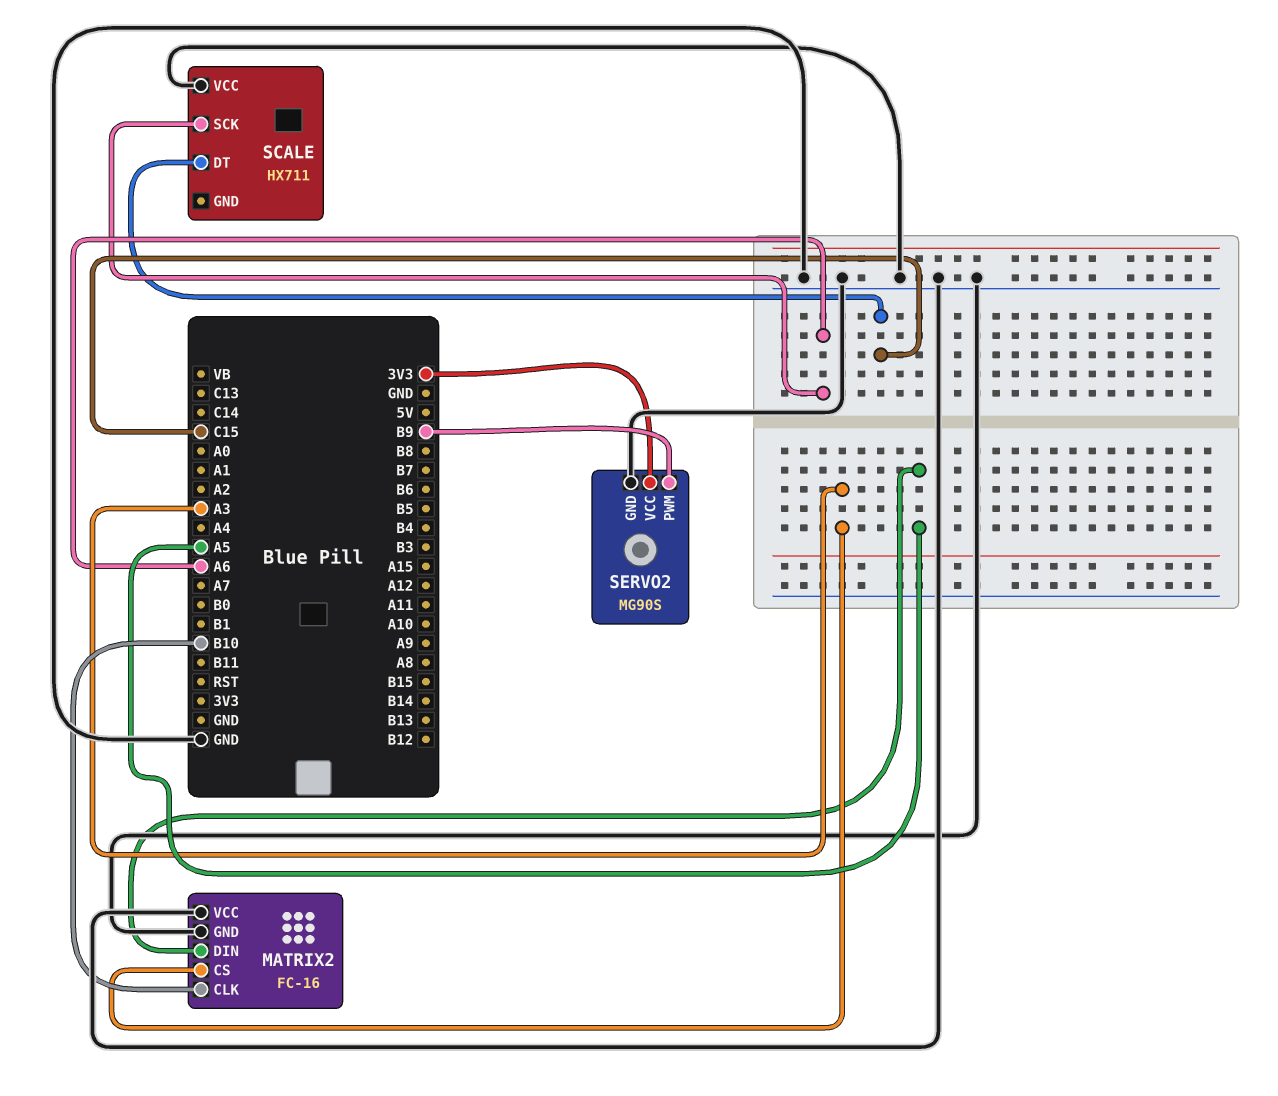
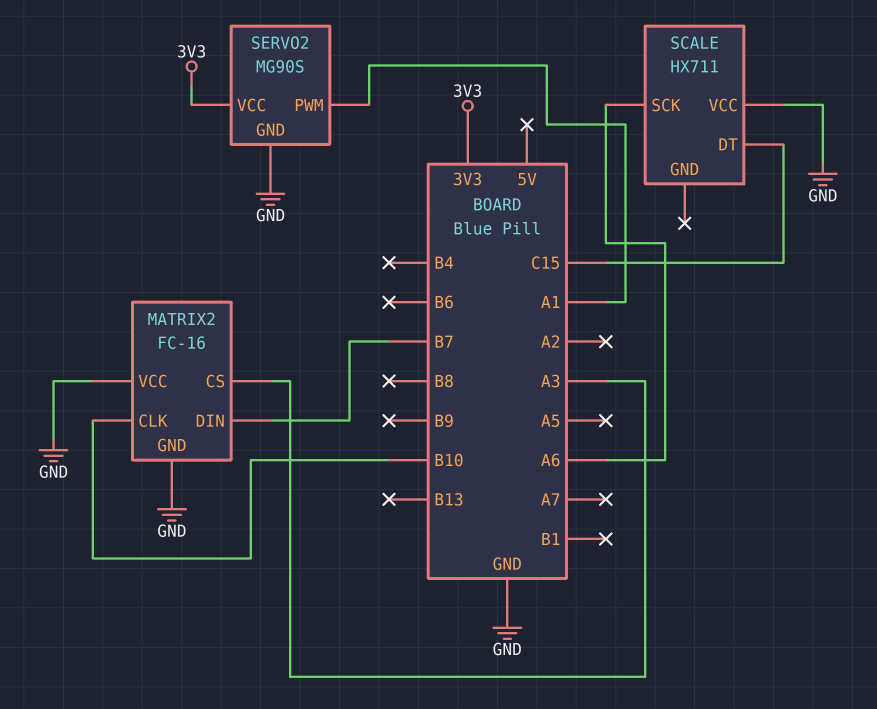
MATRIX2 pin DIN: A5 -> B7
SERVO2 pin PWM: B9 -> A1

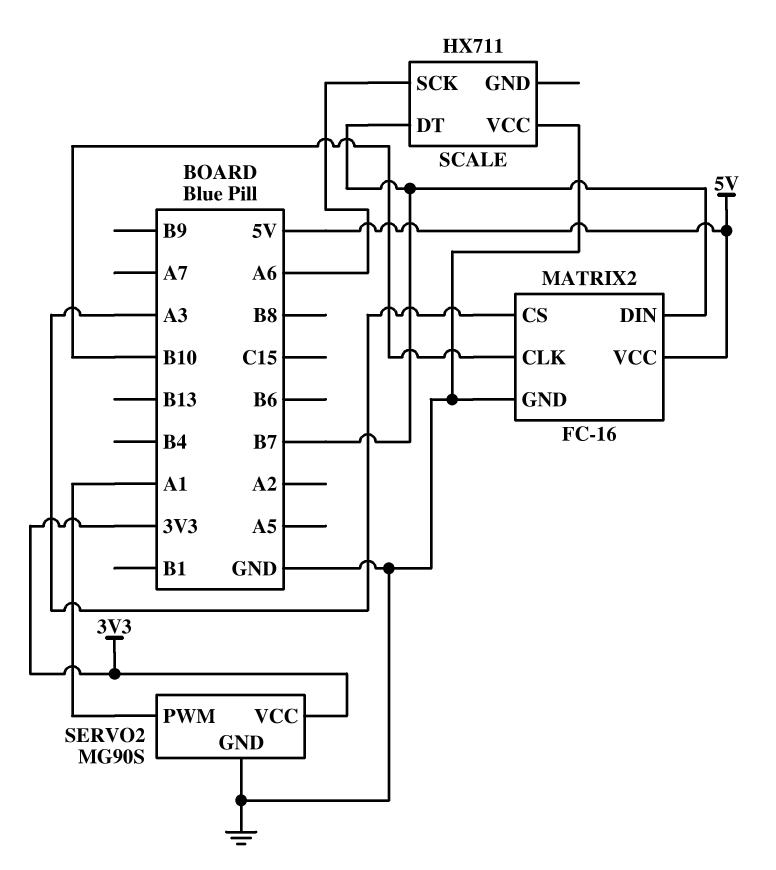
MATRIX2 pin VCC: GND -> 5V
SCALE pin DT: C15 -> B7

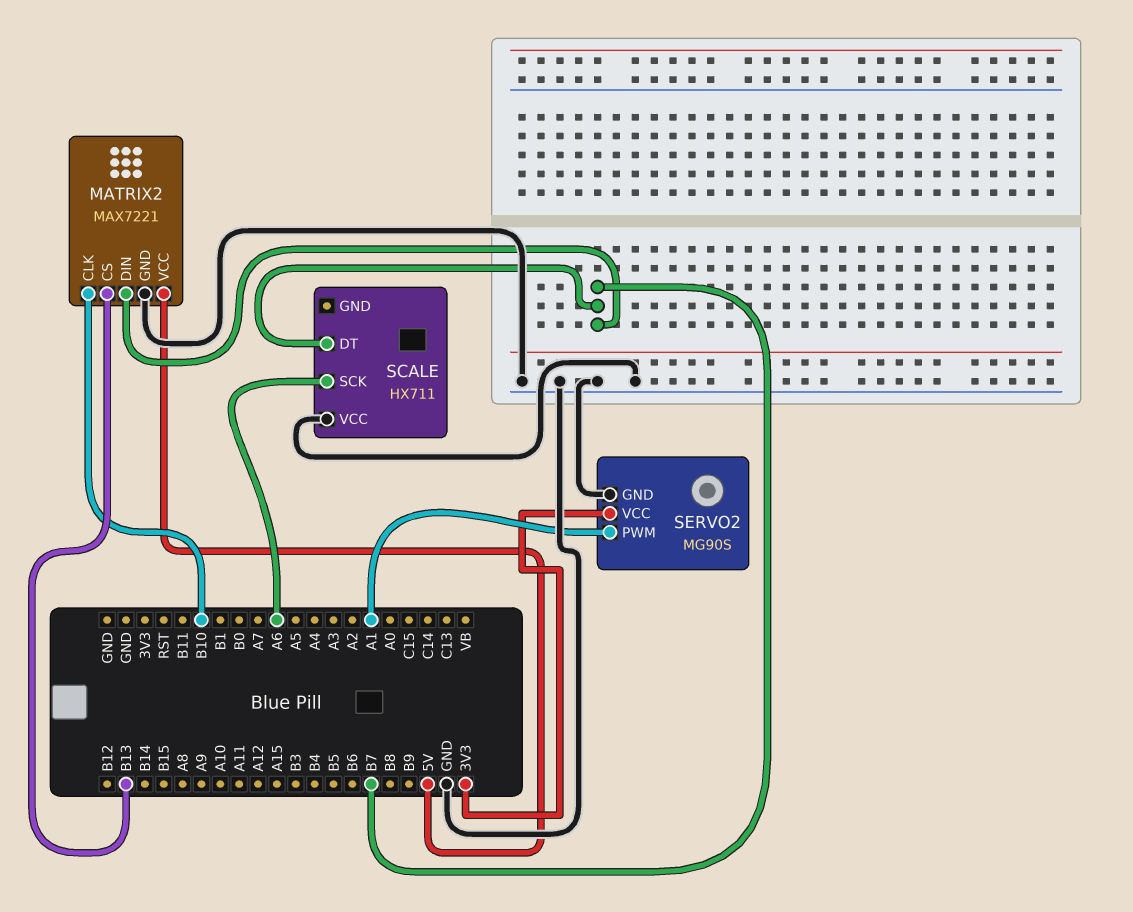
MATRIX2: FC-16 -> MAX7221
MATRIX2 pin CS: A3 -> B13

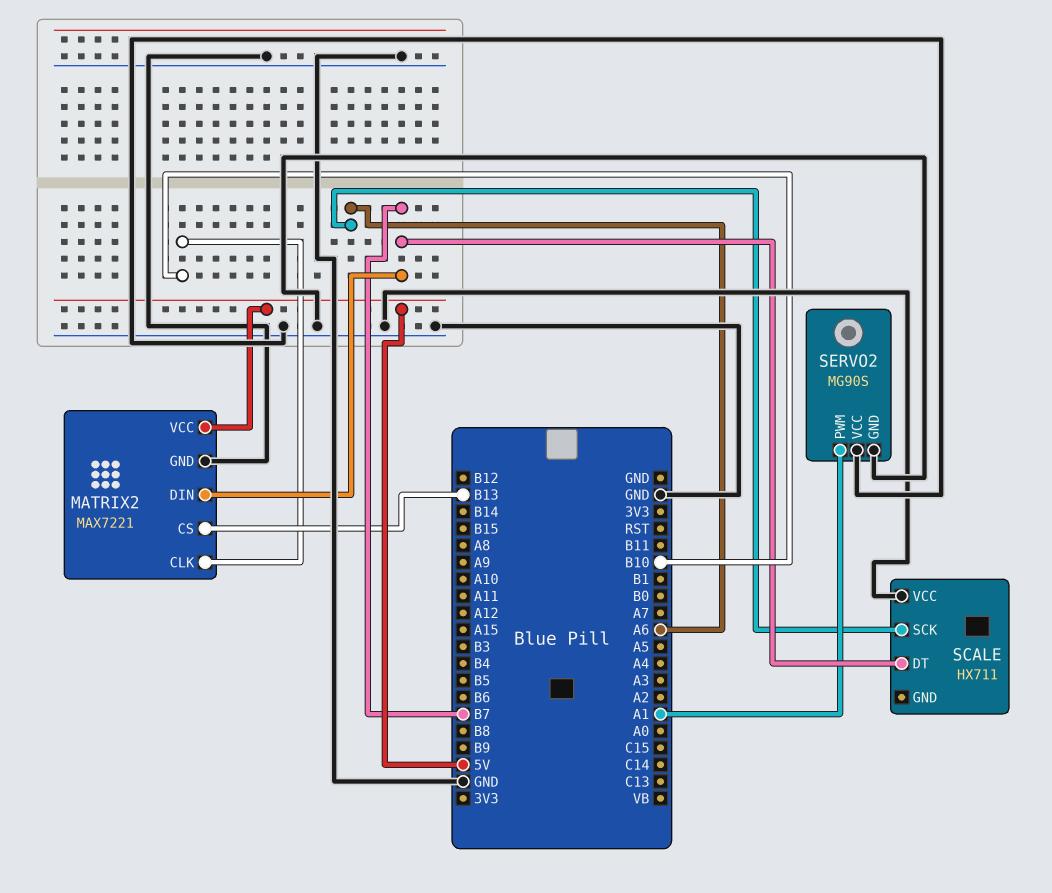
SERVO2 pin VCC: 3V3 -> GND

